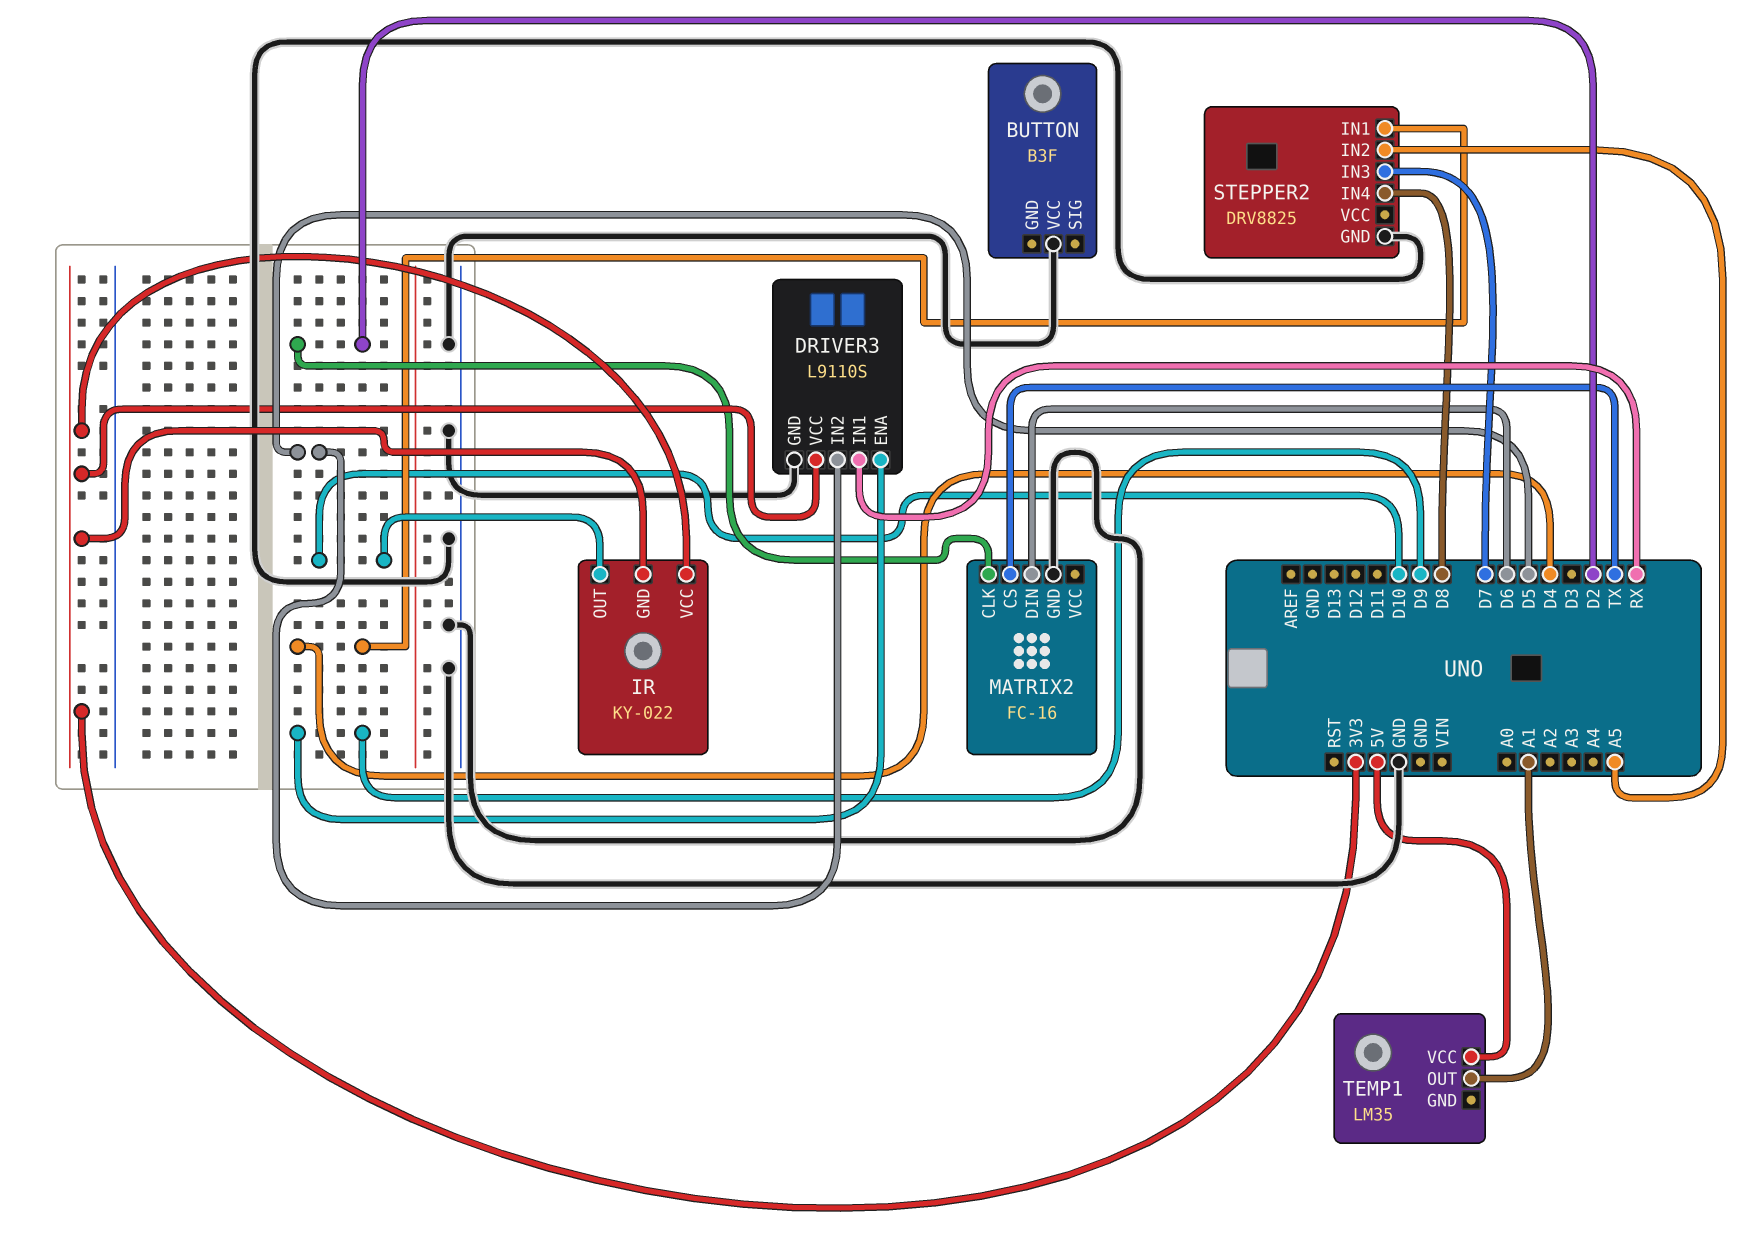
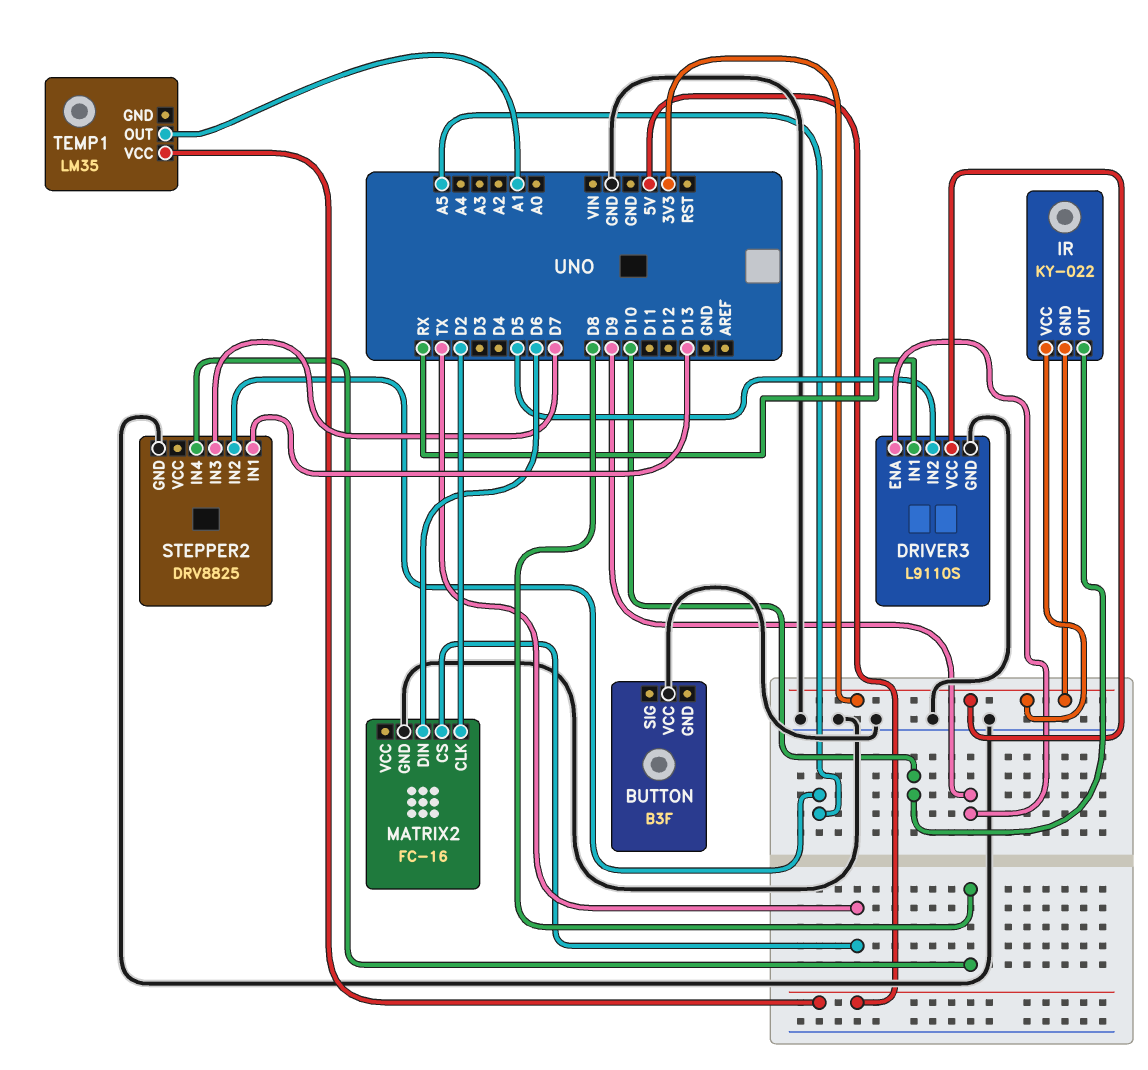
STEPPER2 pin IN1: D4 -> D13

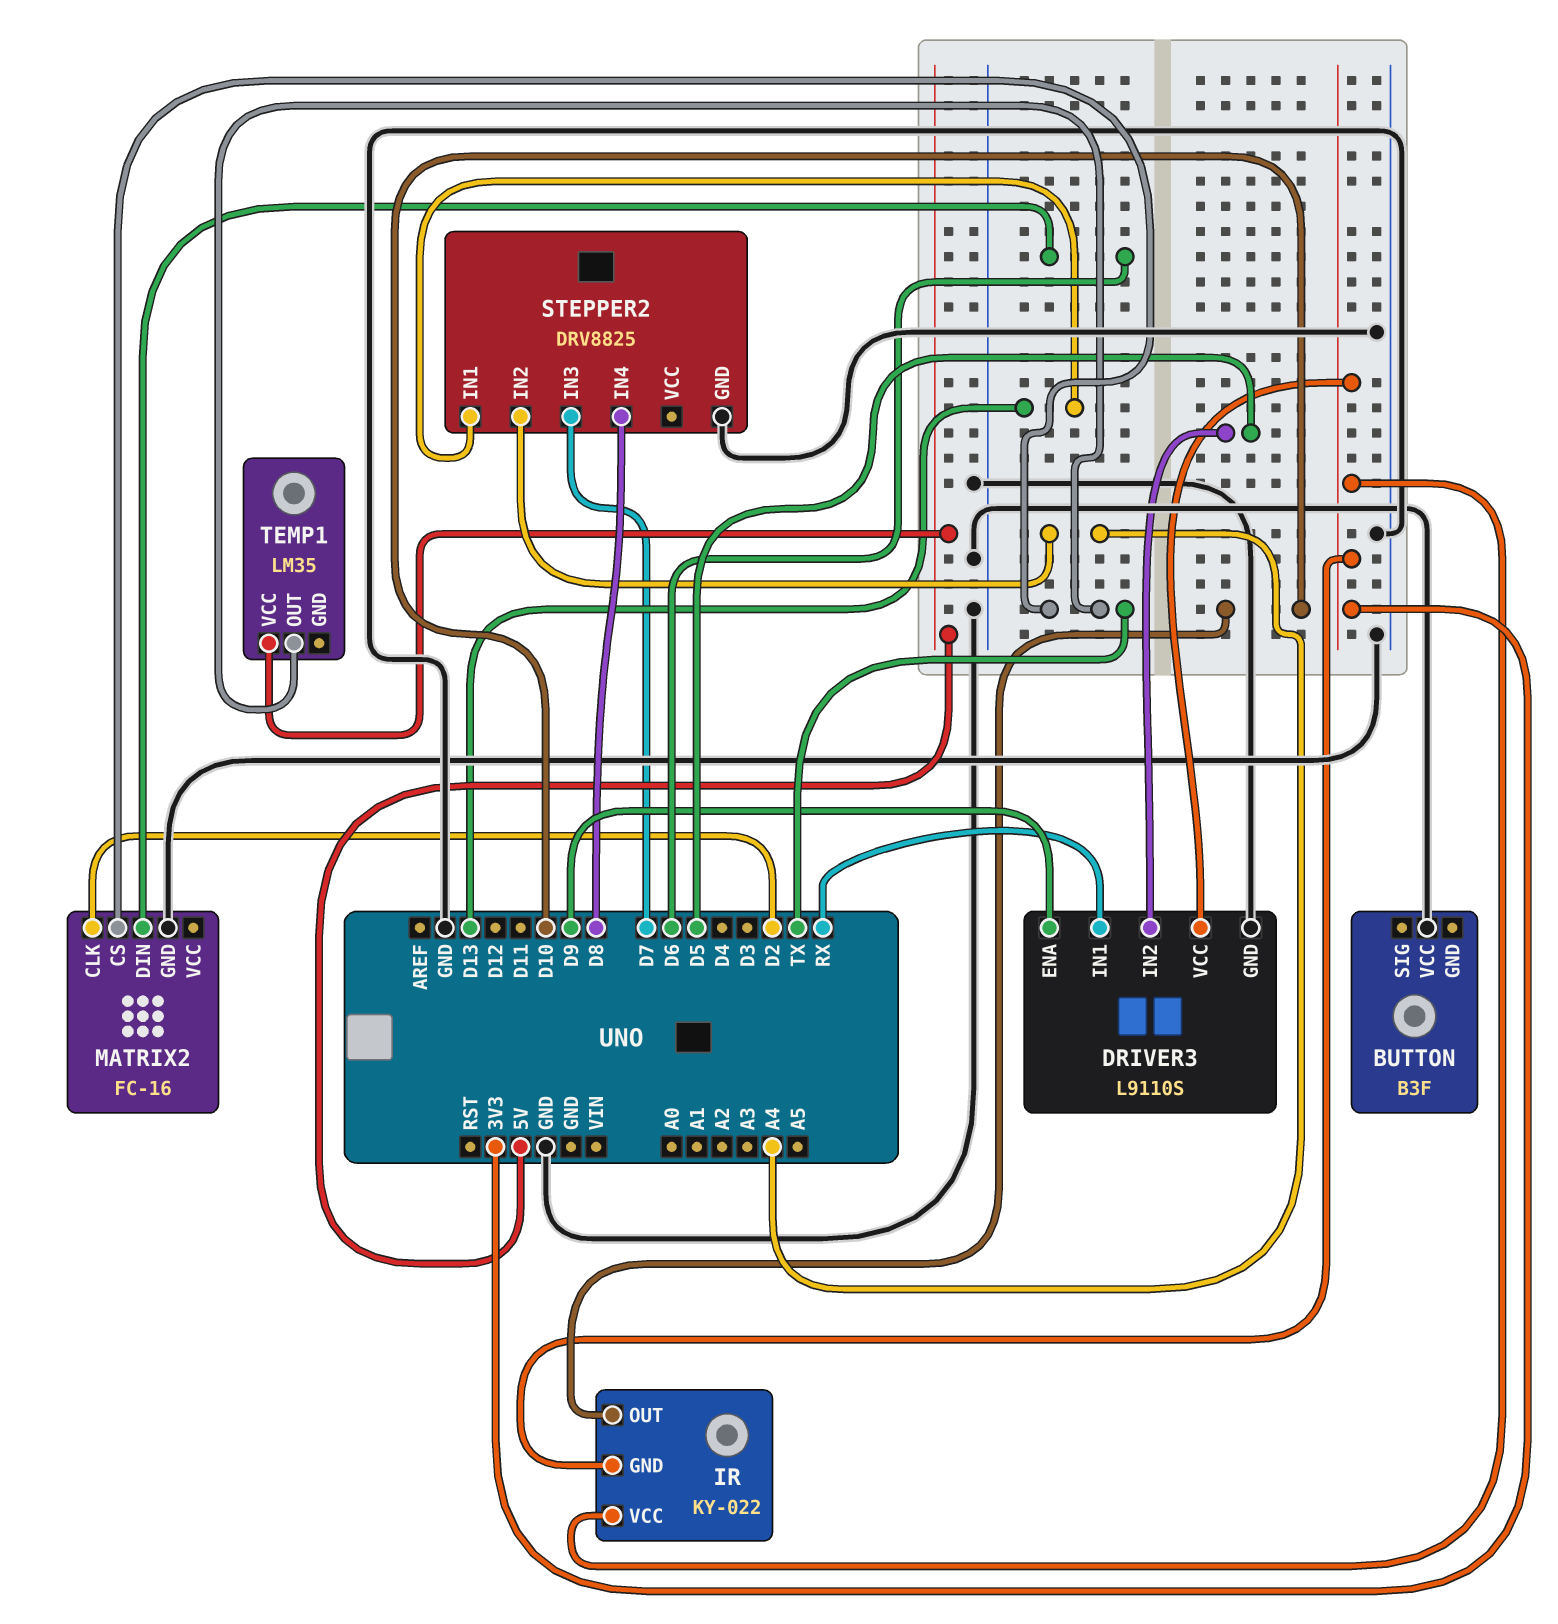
STEPPER2 pin IN2: A5 -> A4
TEMP1 pin OUT: A1 -> TX

